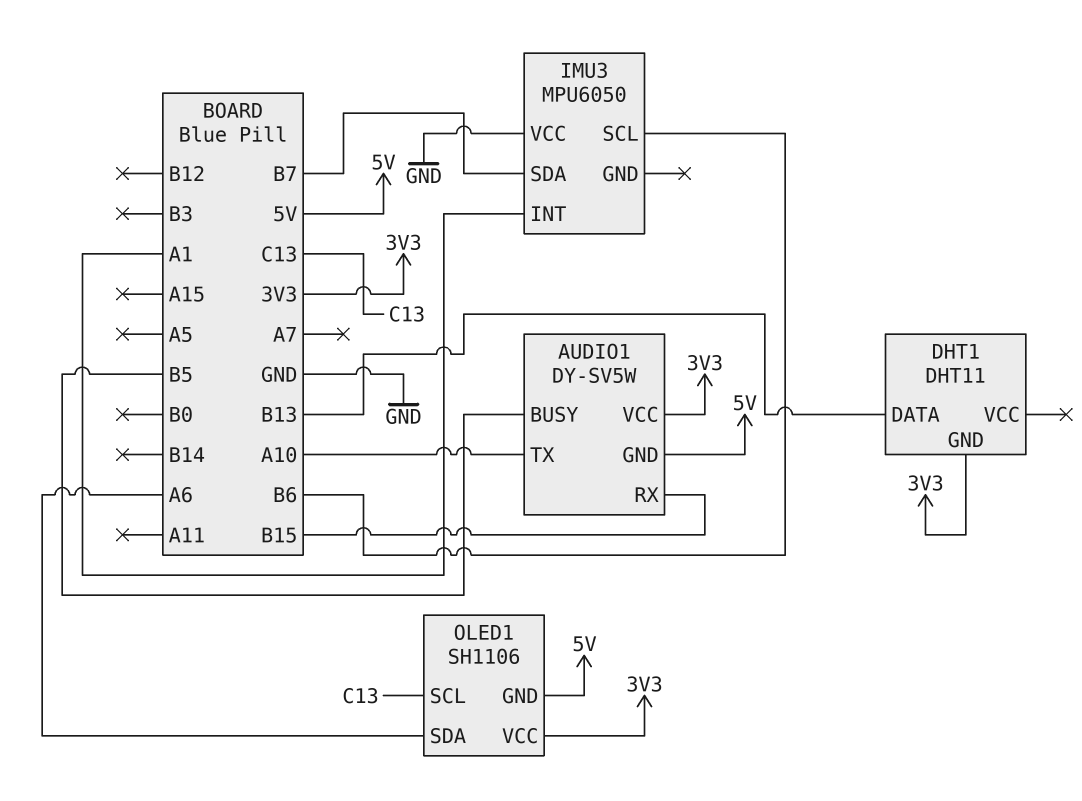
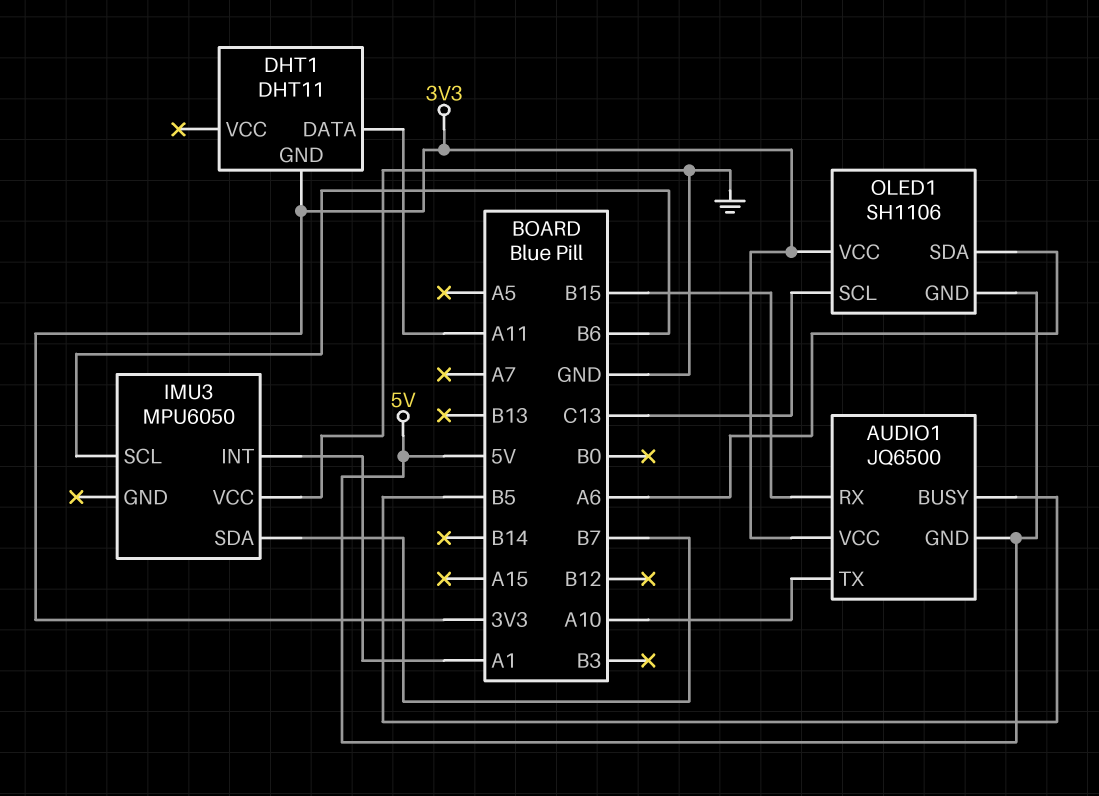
AUDIO1: DY-SV5W -> JQ6500
DHT1 pin DATA: B13 -> A11

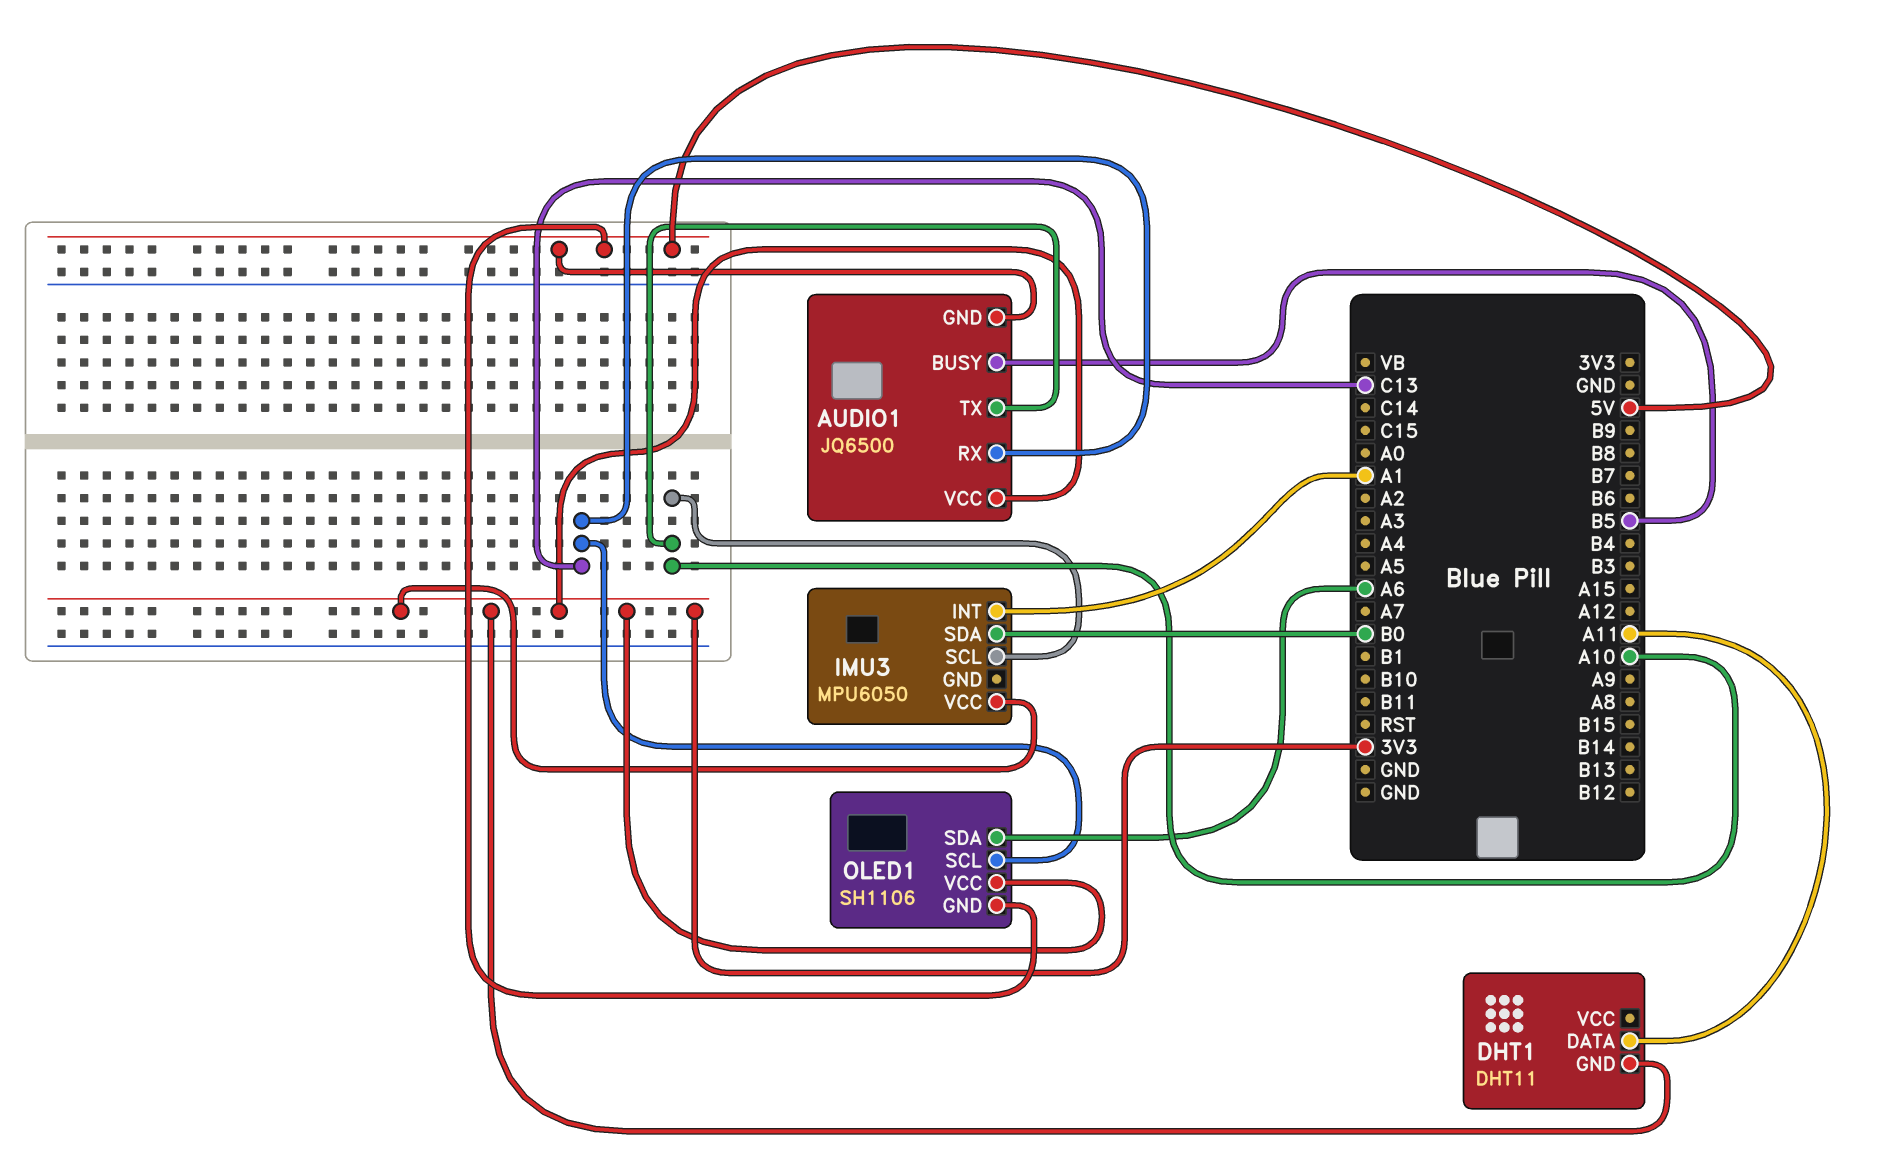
AUDIO1 pin RX: B15 -> C13
IMU3 pin SCL: B6 -> A10
IMU3 pin SDA: B7 -> B0
IMU3 pin VCC: GND -> 3V3

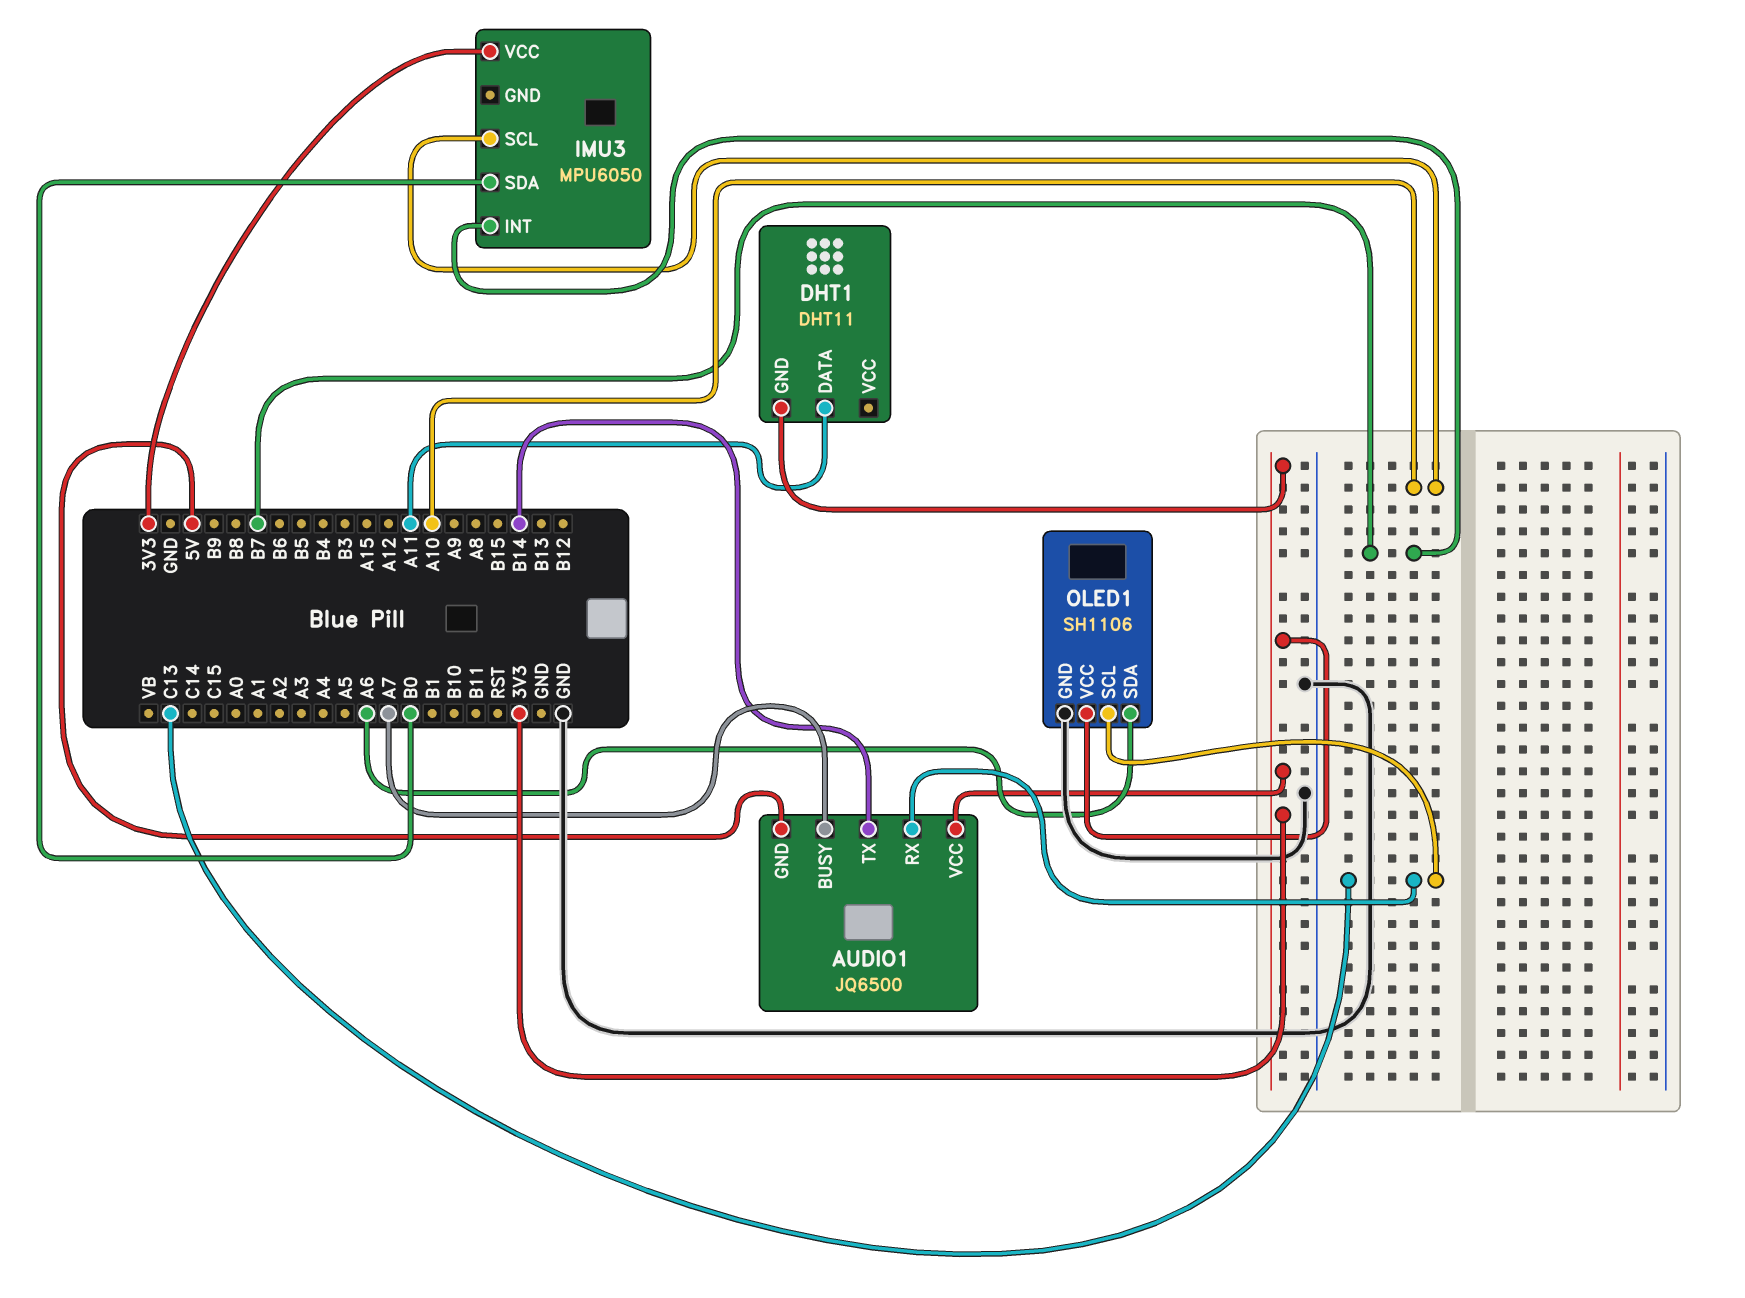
AUDIO1 pin BUSY: B5 -> A7
AUDIO1 pin TX: A10 -> B14
IMU3 pin INT: A1 -> B7
OLED1 pin GND: 5V -> GND

